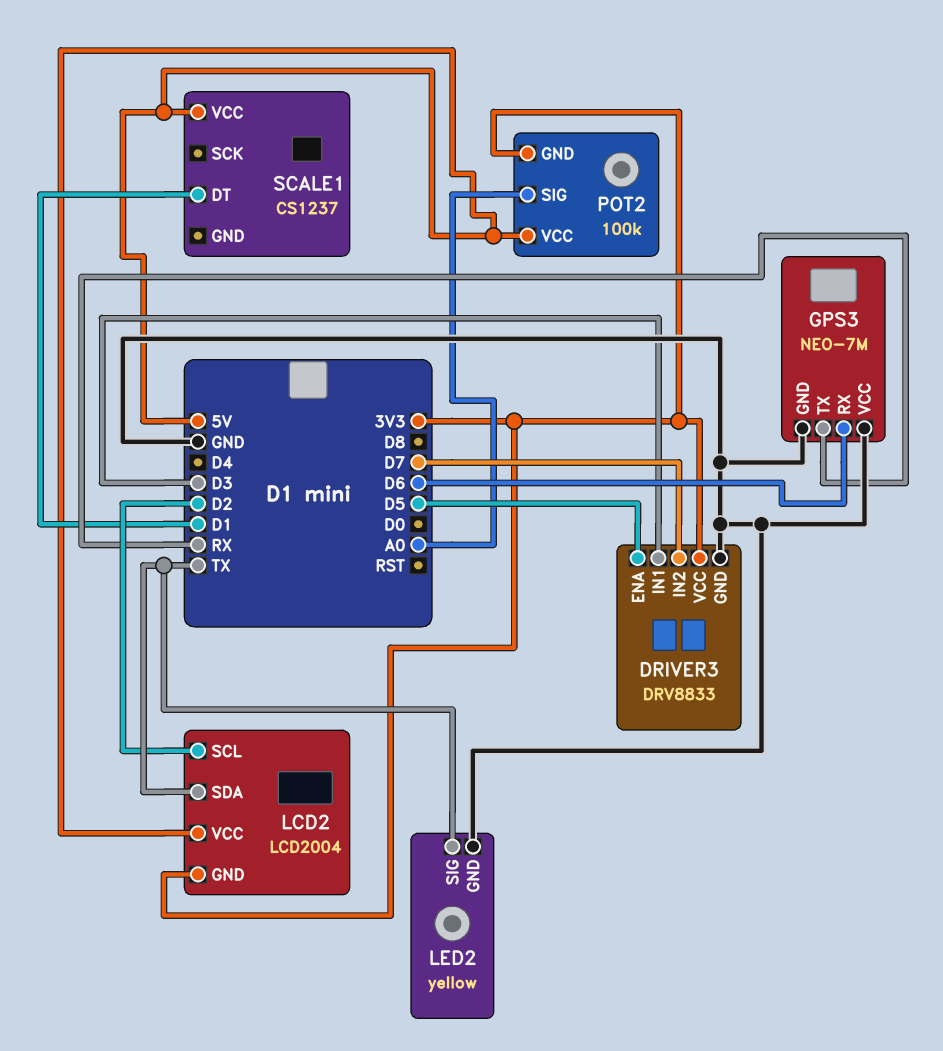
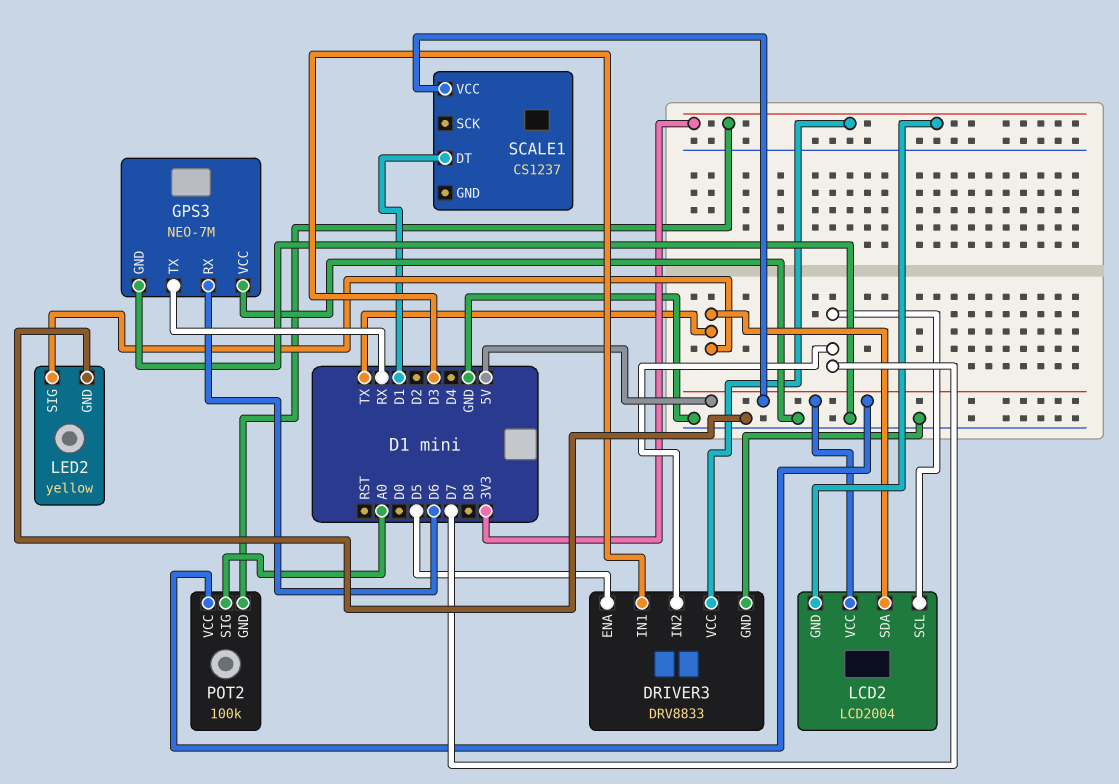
LCD2 pin SCL: D2 -> D7

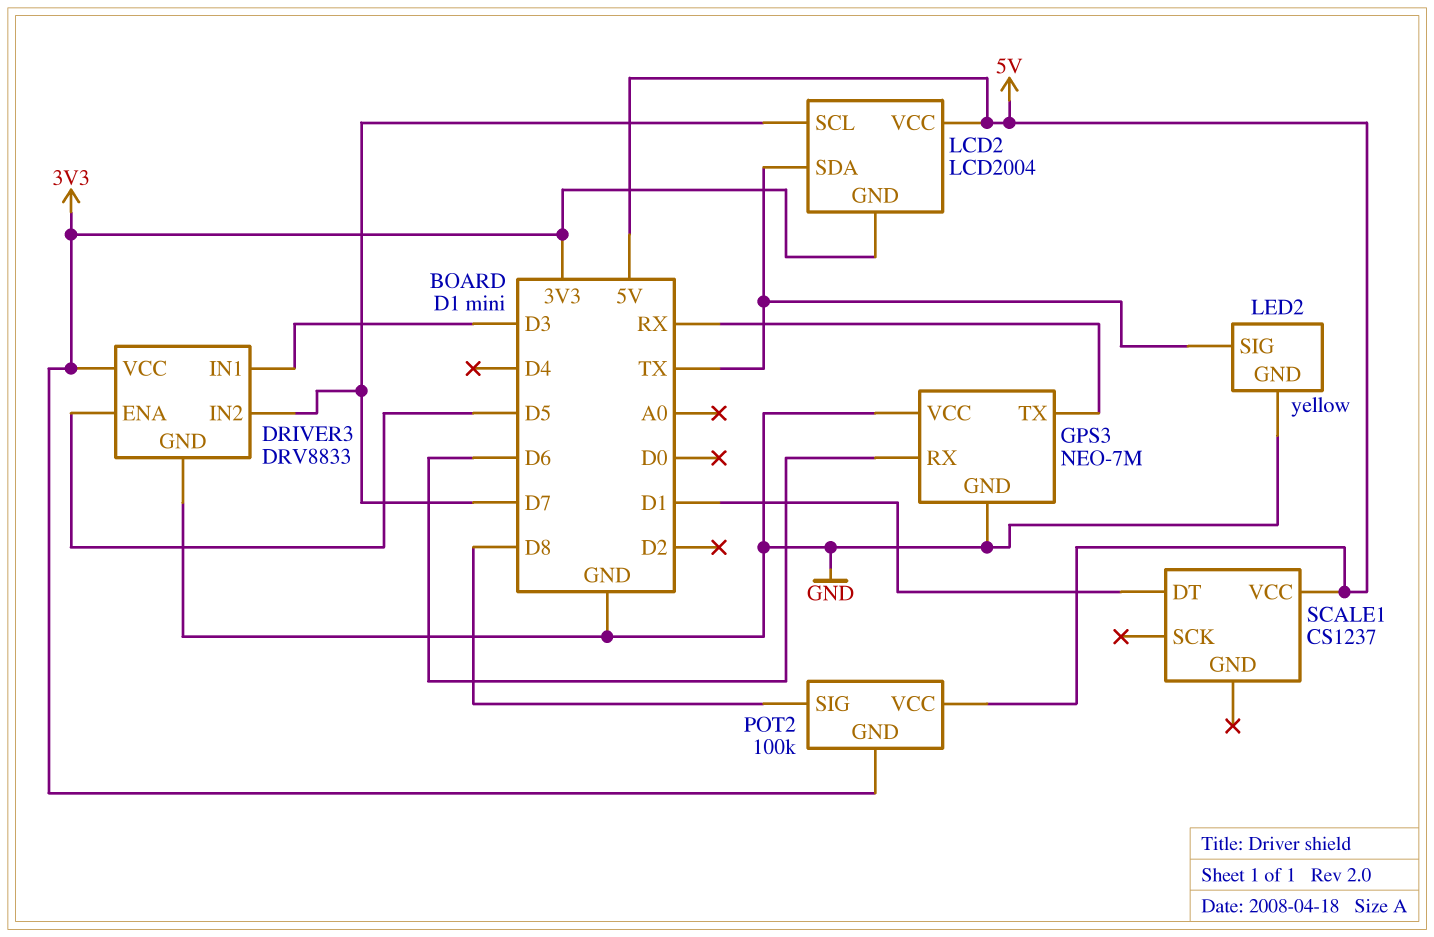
POT2 pin SIG: A0 -> D8

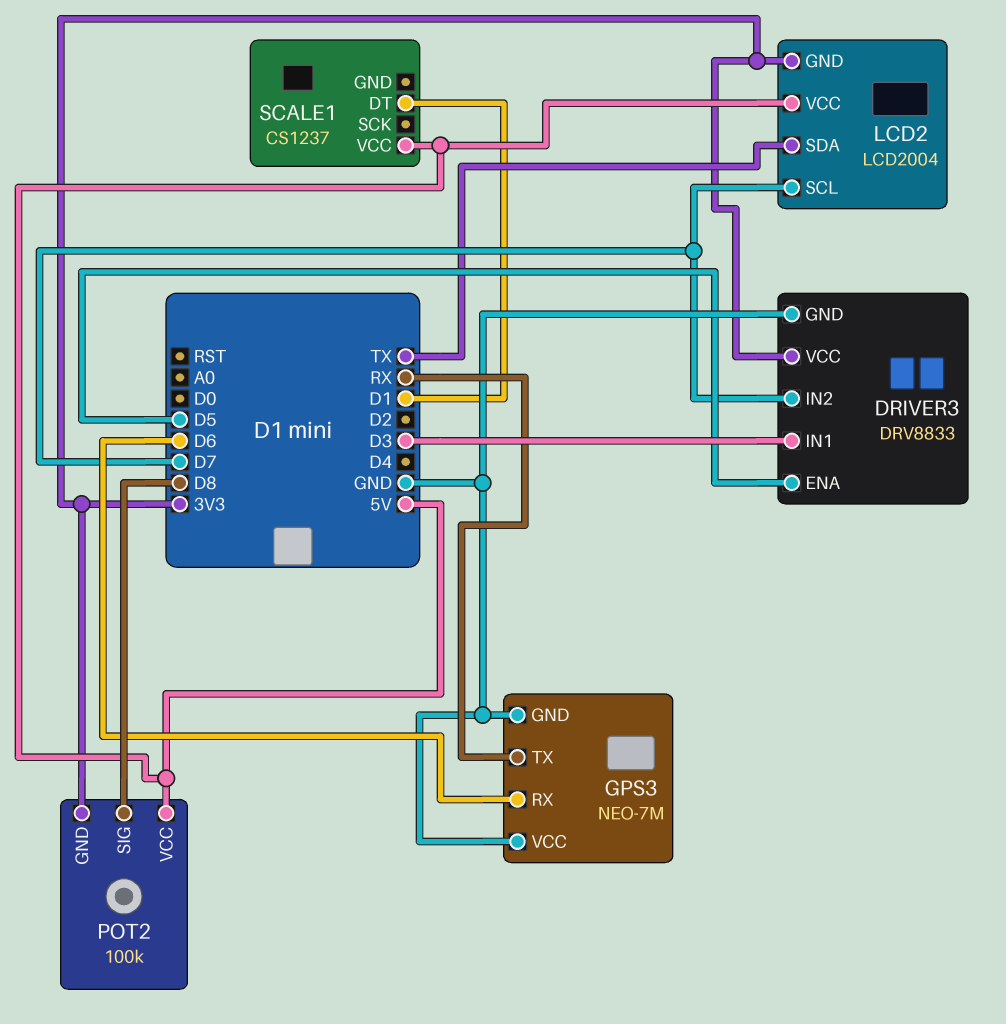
LED2: yellow -> none
LED2 pin GND: GND -> none
LED2 pin SIG: TX -> none

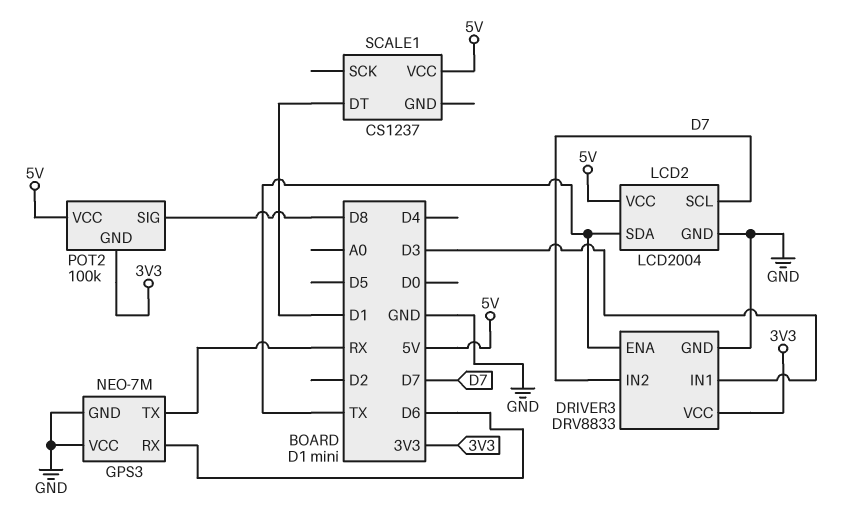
DRIVER3 pin ENA: D5 -> TX
LCD2 pin GND: 3V3 -> GND

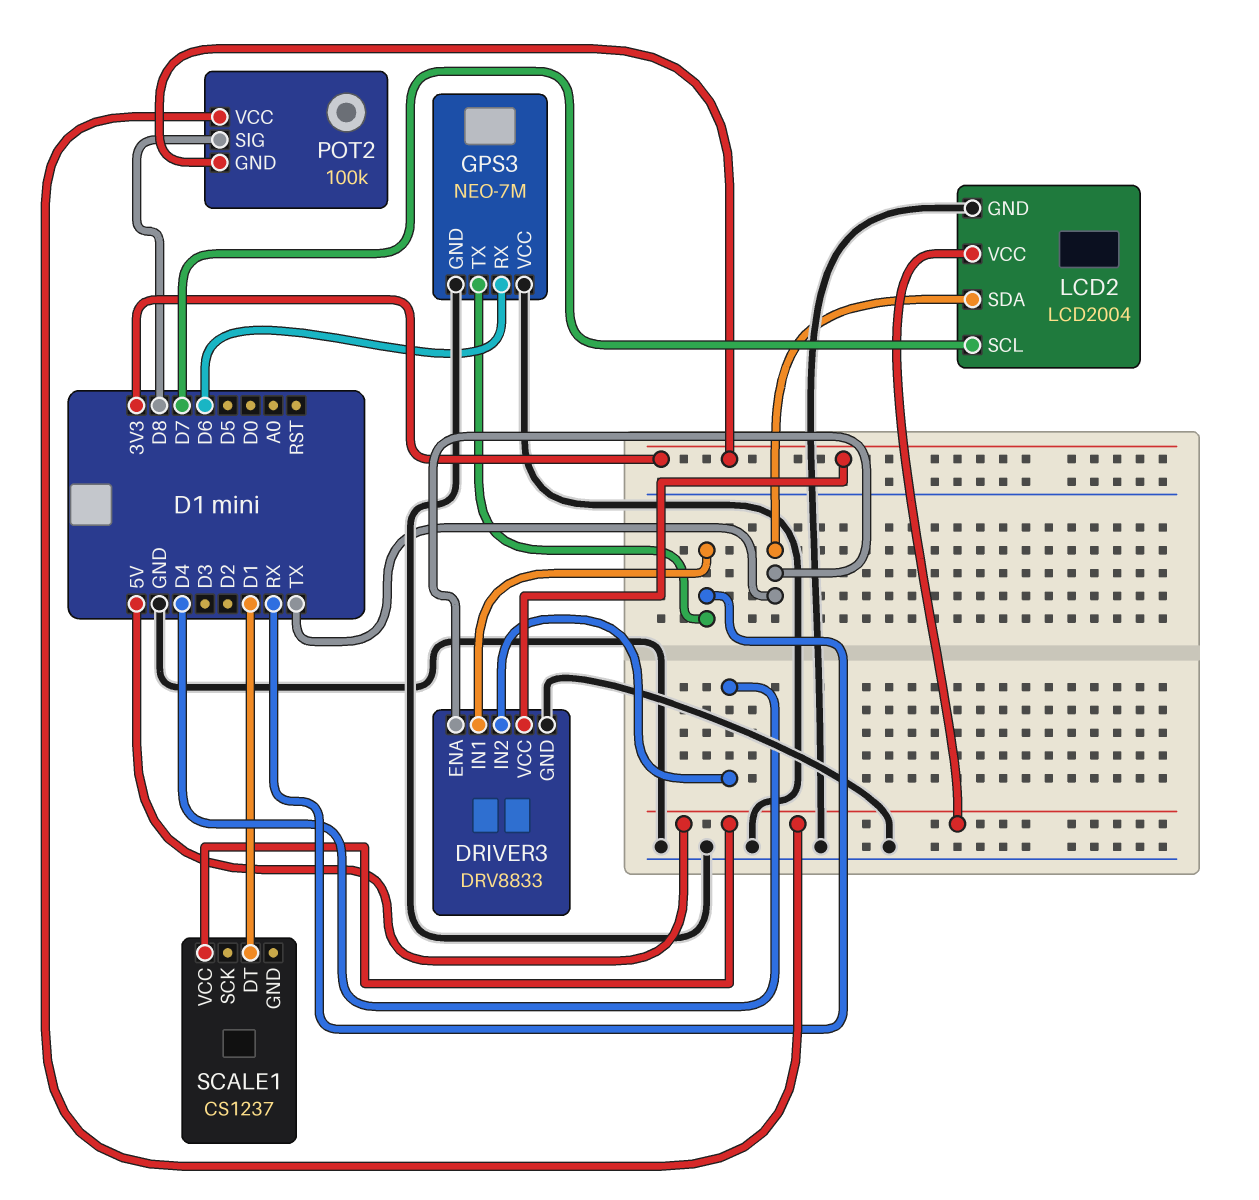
DRIVER3 pin IN1: D3 -> RX
DRIVER3 pin IN2: D7 -> D4

